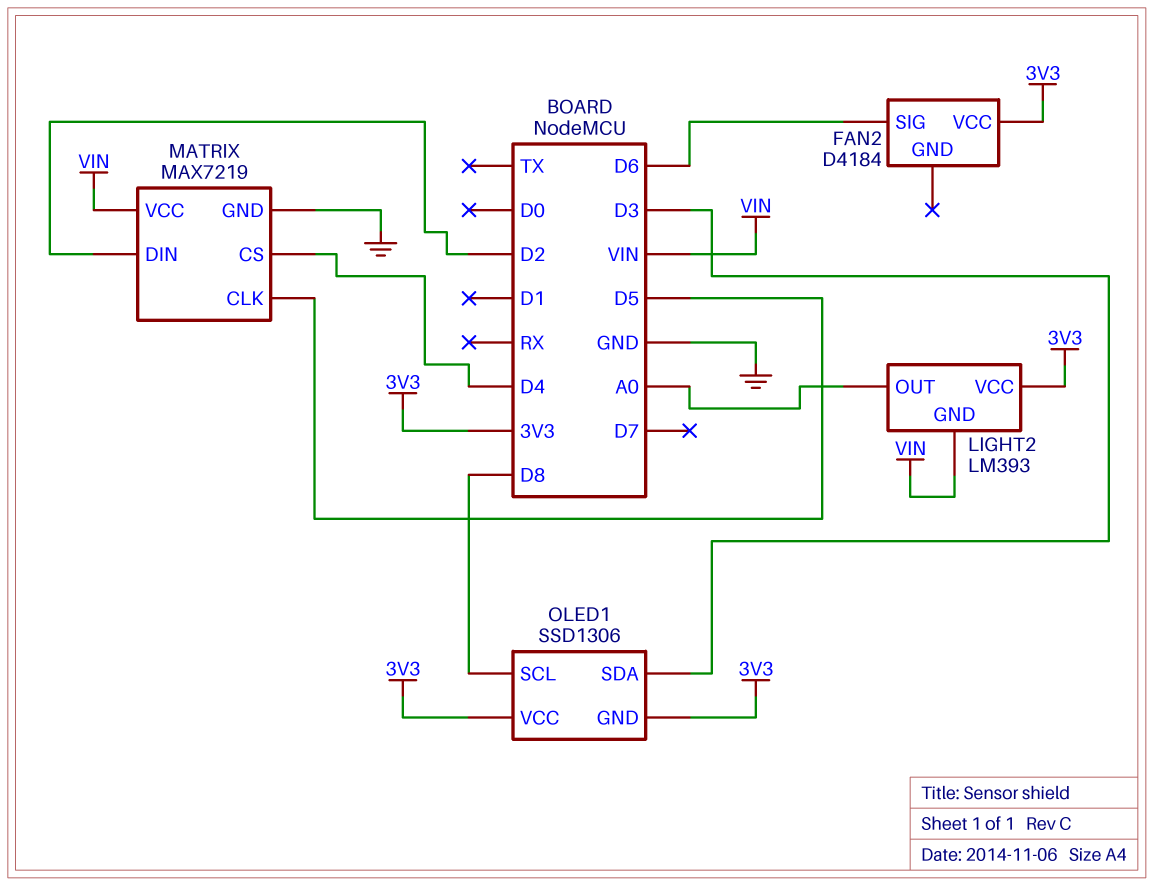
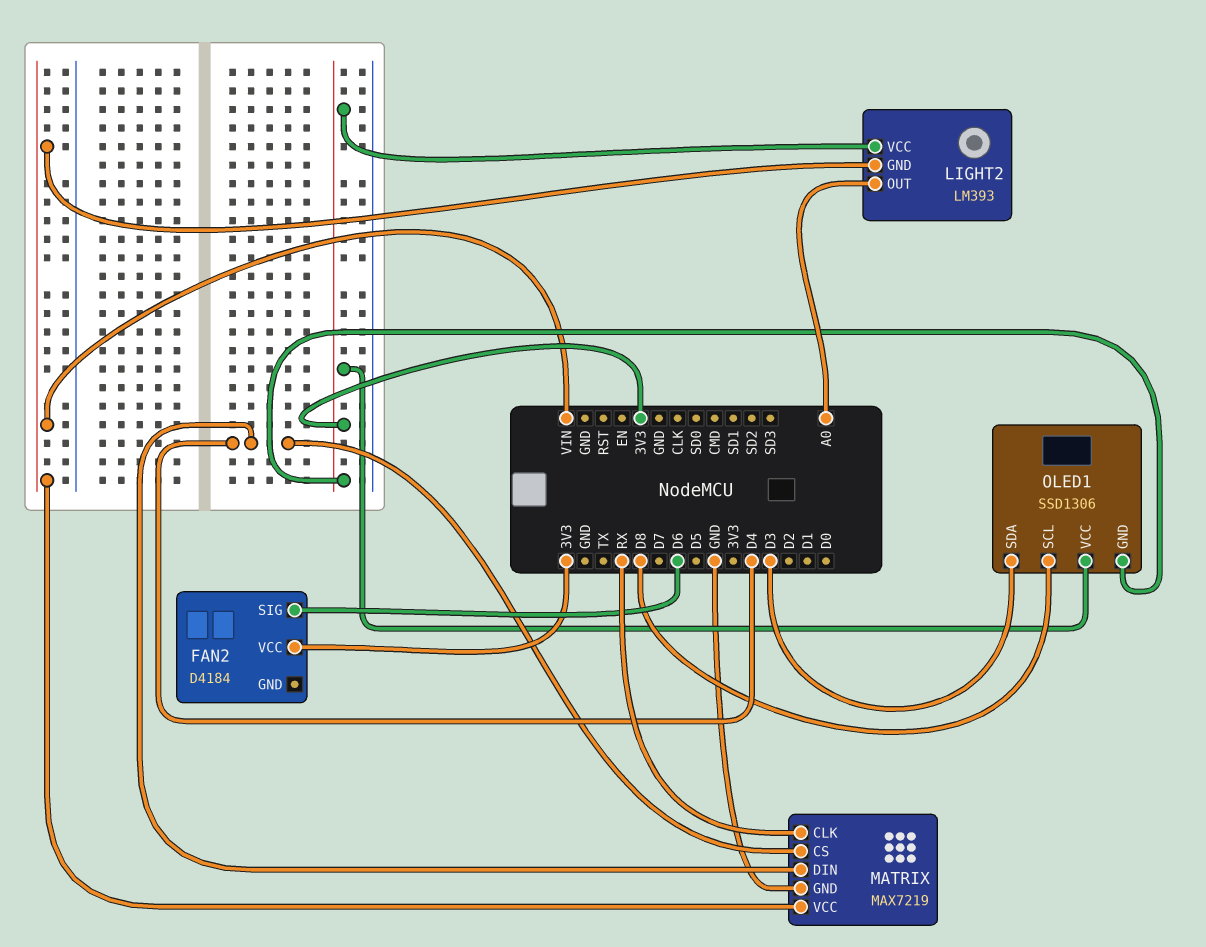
MATRIX pin CLK: D5 -> RX
MATRIX pin DIN: D2 -> D4

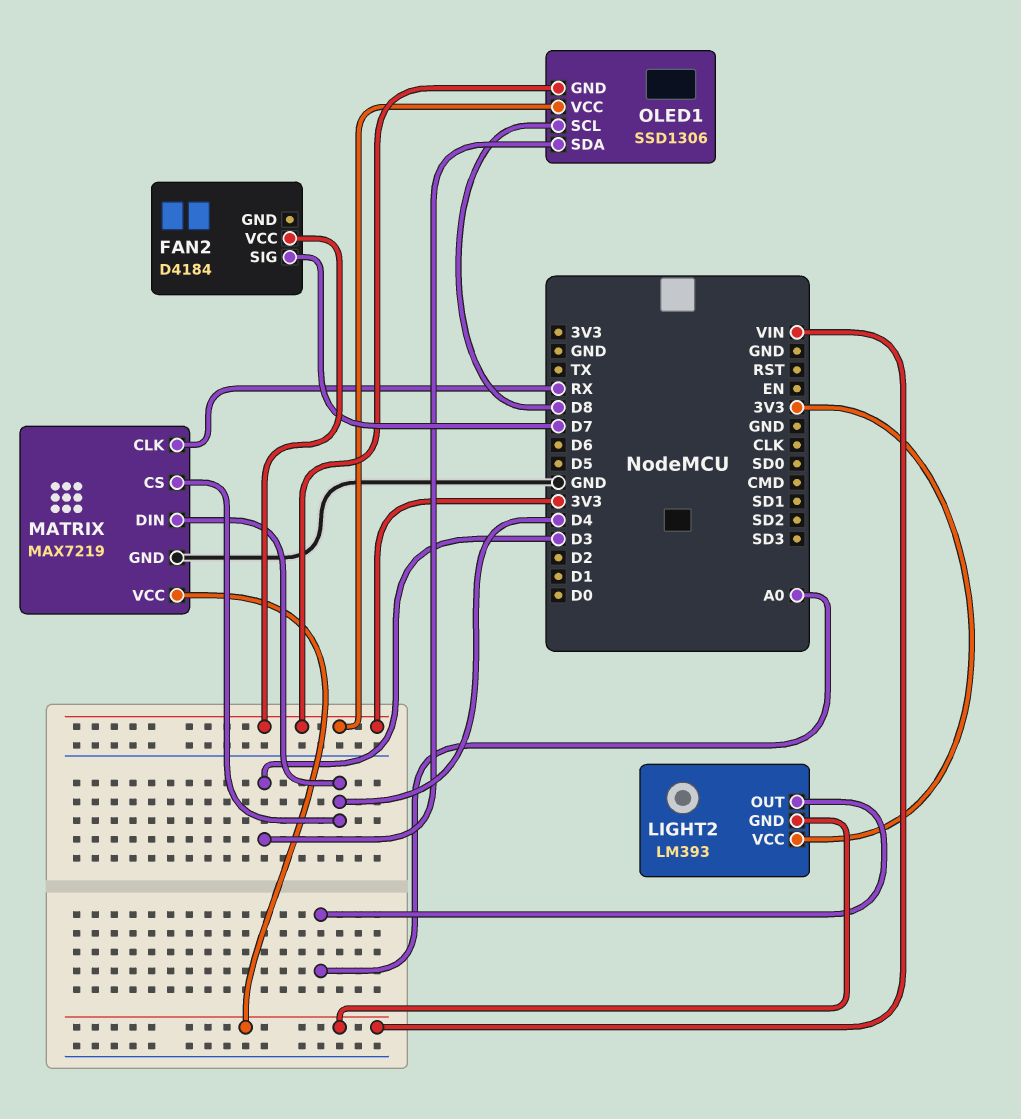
FAN2 pin SIG: D6 -> D7

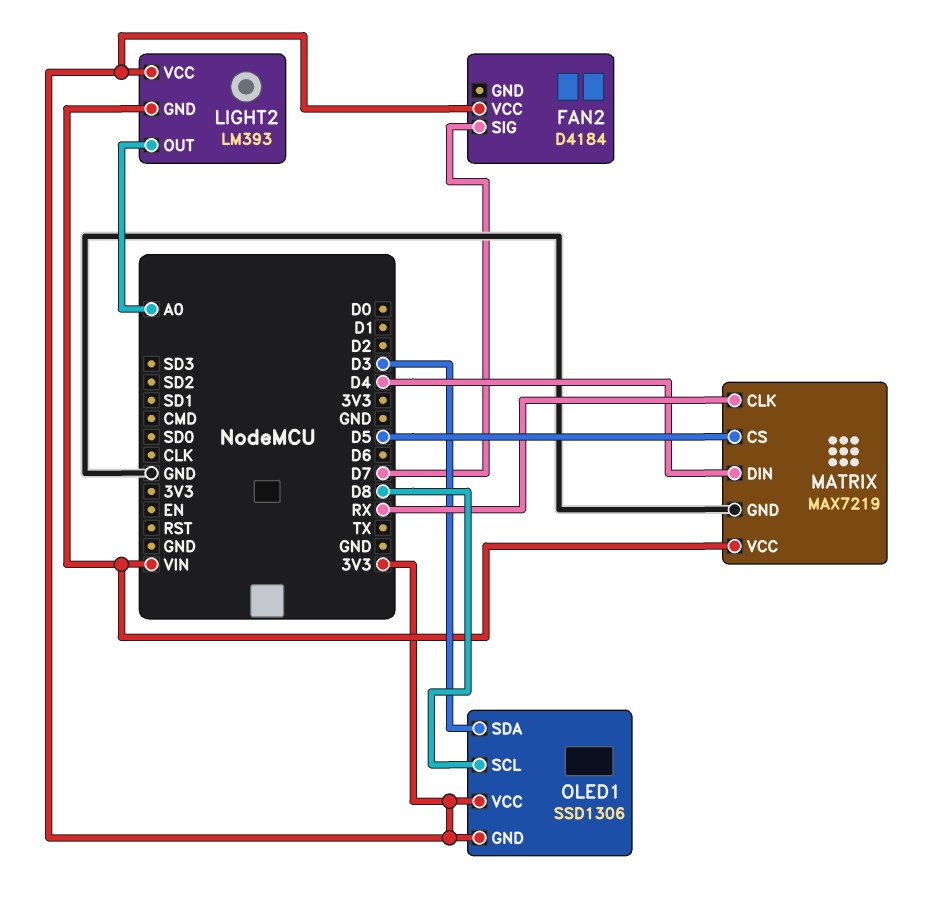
MATRIX pin CS: D4 -> D5

